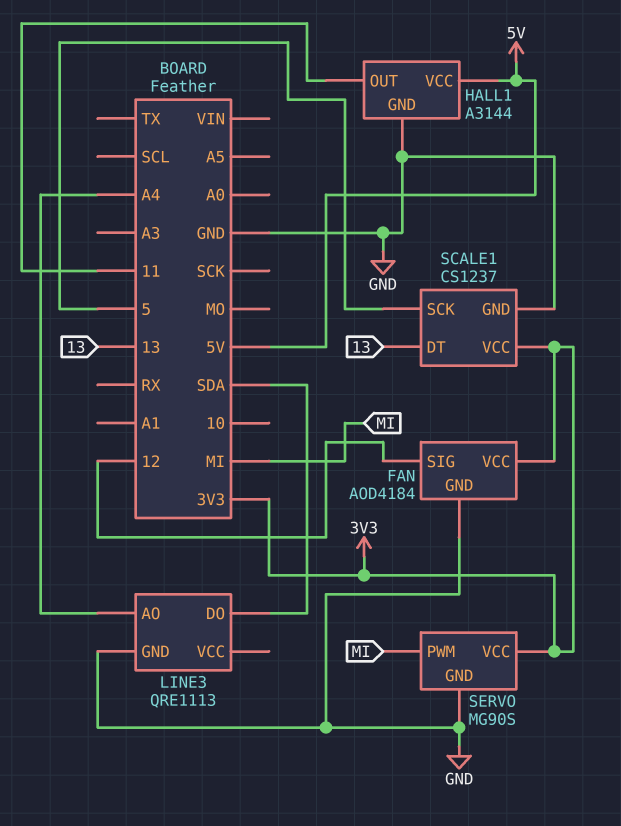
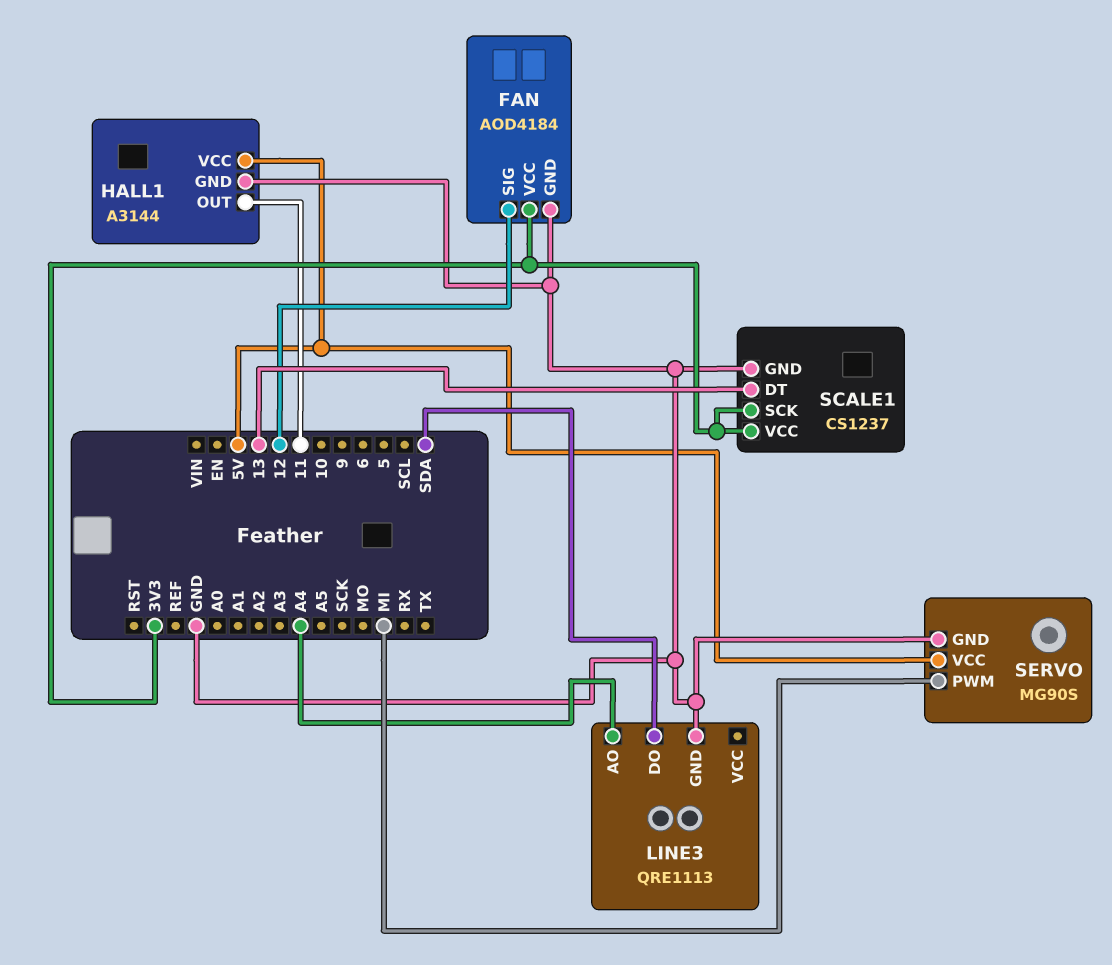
SCALE1 pin SCK: 5 -> 3V3
SERVO pin VCC: 3V3 -> 5V

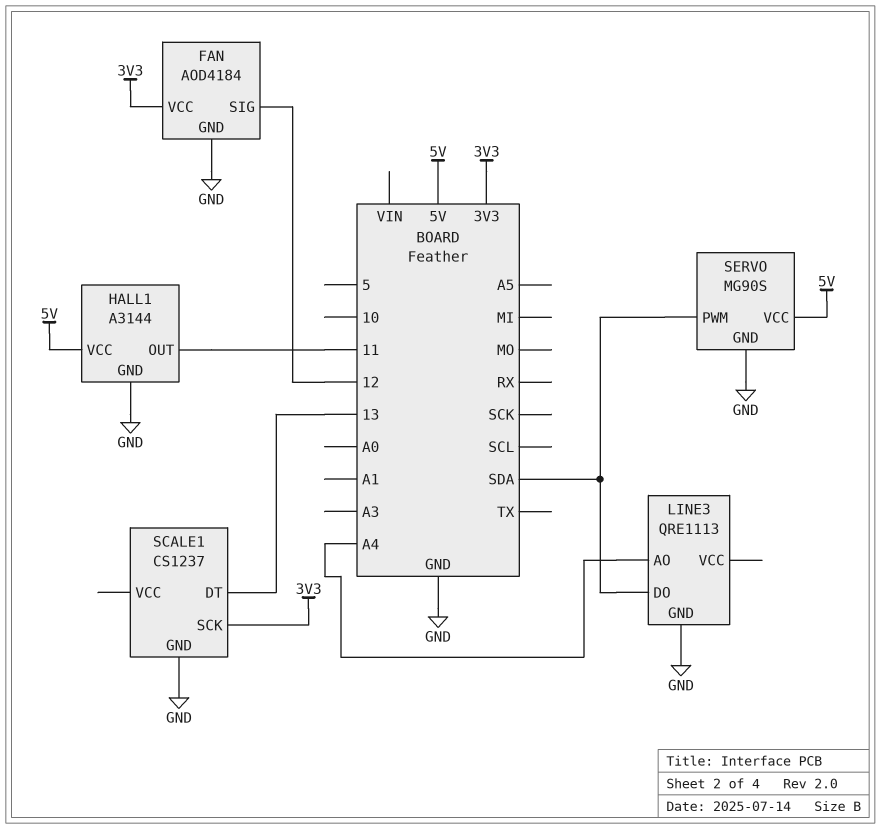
SCALE1 pin VCC: 3V3 -> none
SERVO pin PWM: MI -> SDA

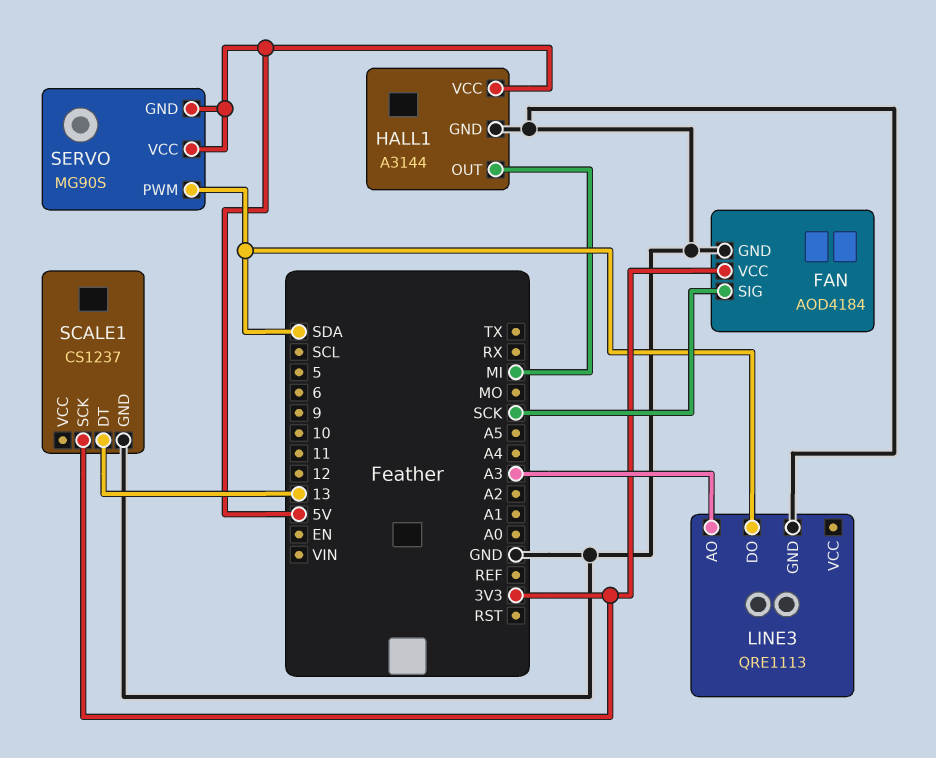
FAN pin SIG: 12 -> SCK
HALL1 pin OUT: 11 -> MI
LINE3 pin AO: A4 -> A3
SERVO pin GND: GND -> 5V

